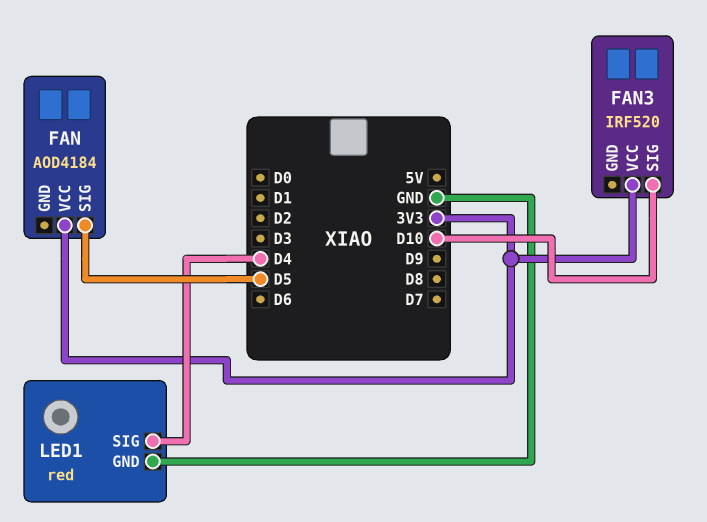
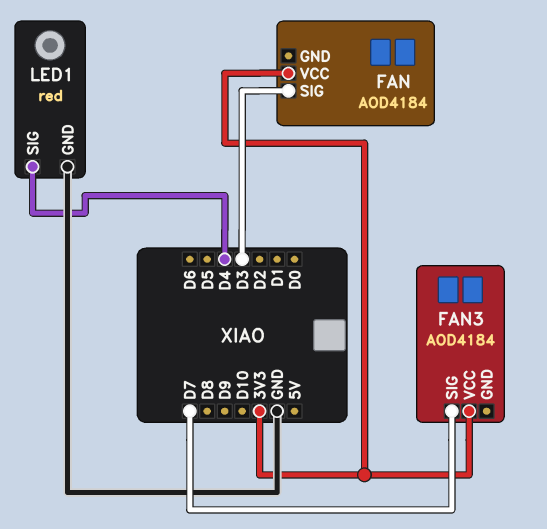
FAN pin SIG: D5 -> D3
FAN3: IRF520 -> AOD4184
FAN3 pin SIG: D10 -> D7

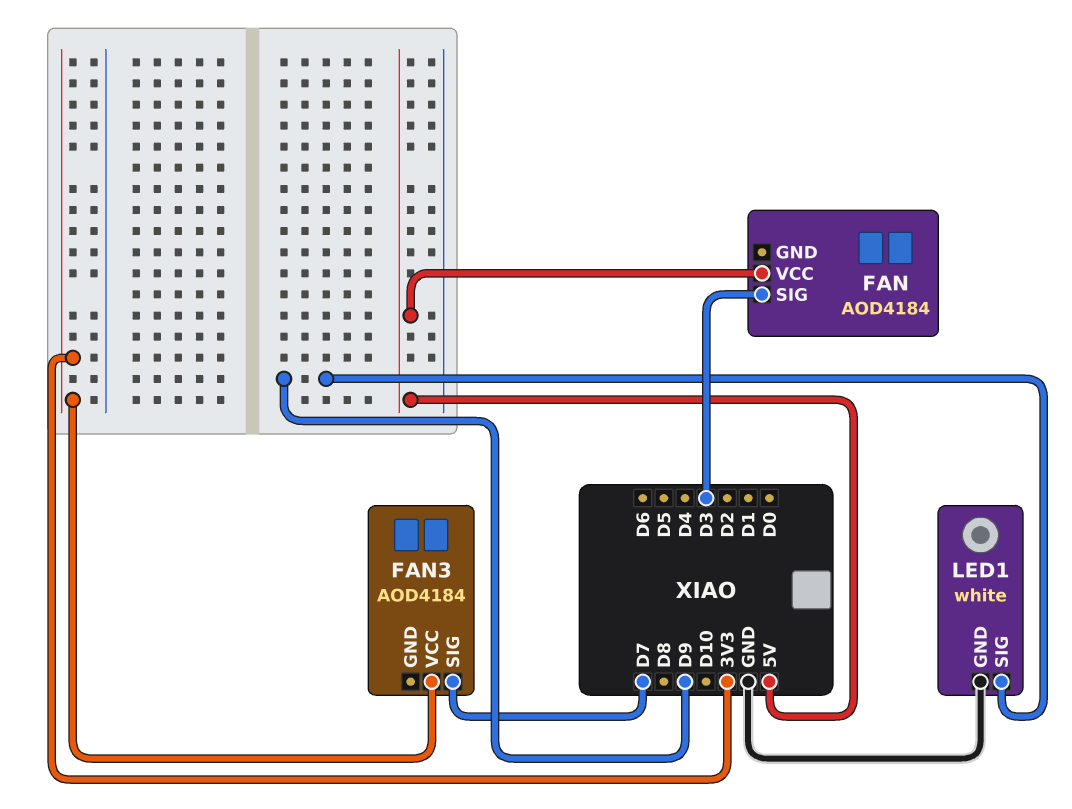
FAN pin VCC: 3V3 -> 5V
LED1: red -> white
LED1 pin SIG: D4 -> D9

